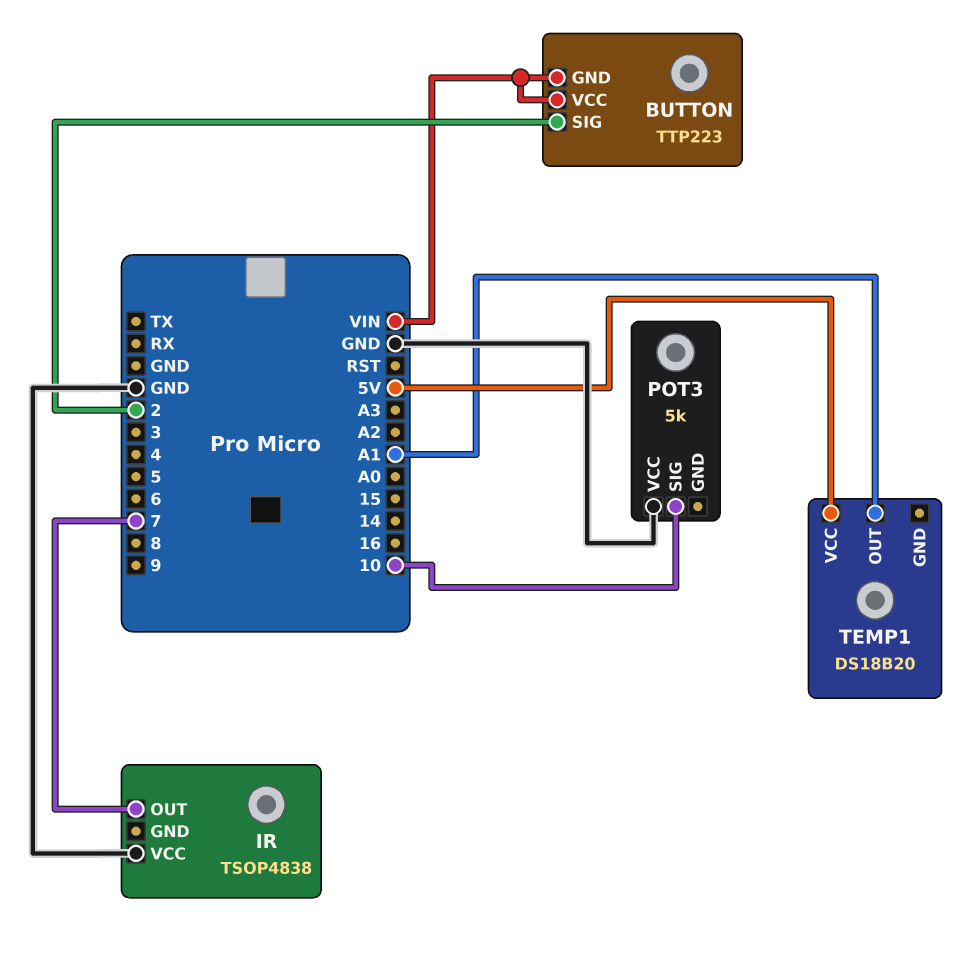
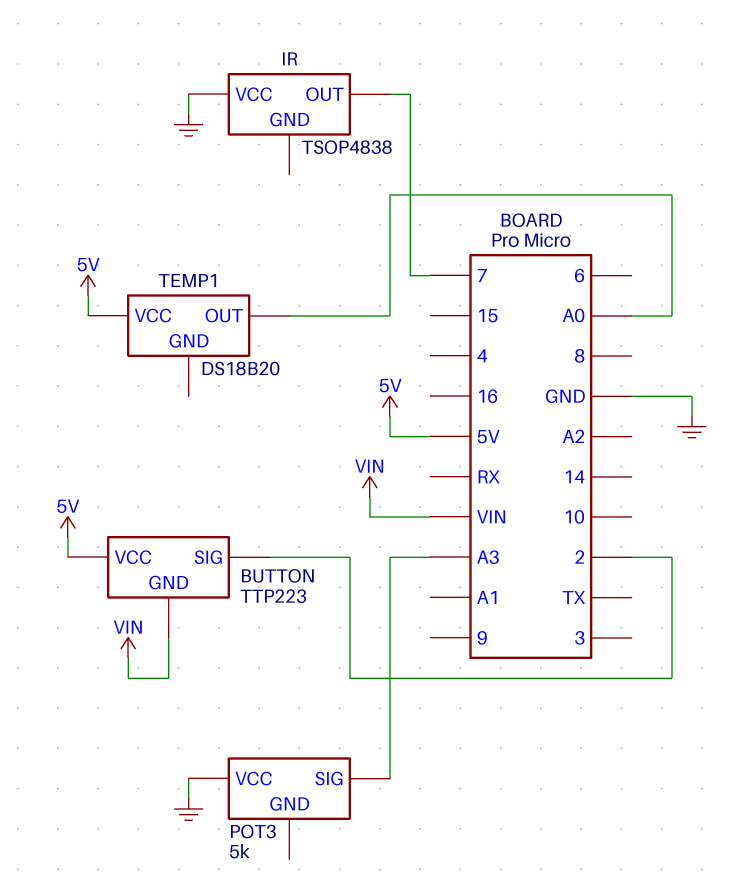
BUTTON pin VCC: VIN -> 5V
POT3 pin SIG: 10 -> A3
TEMP1 pin OUT: A1 -> A0

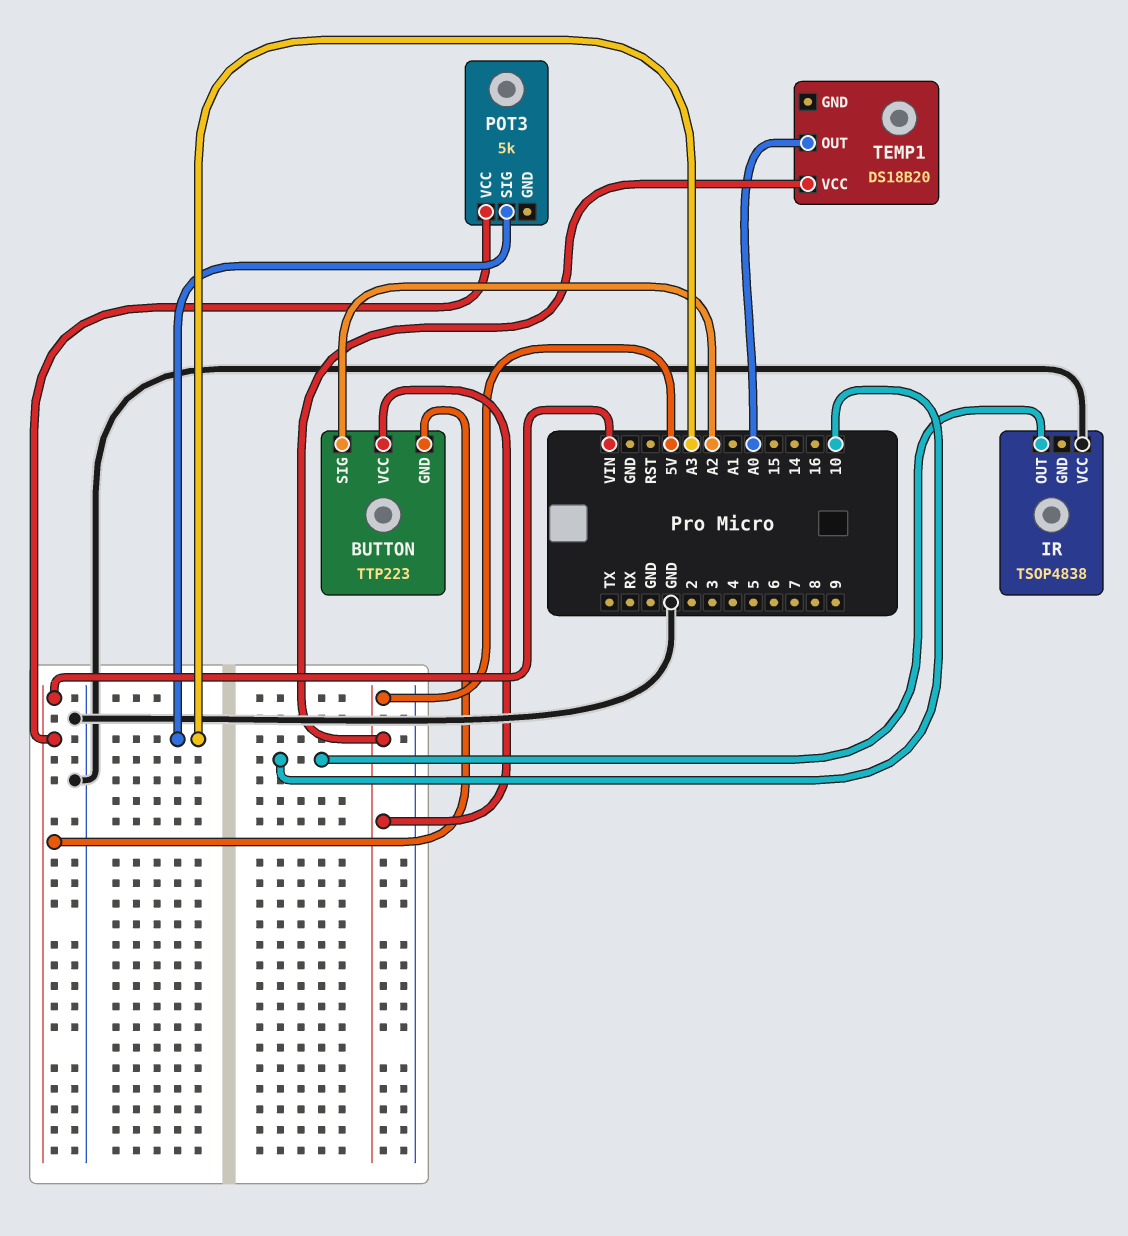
BUTTON pin SIG: 2 -> A2
IR pin OUT: 7 -> 10
POT3 pin VCC: GND -> VIN

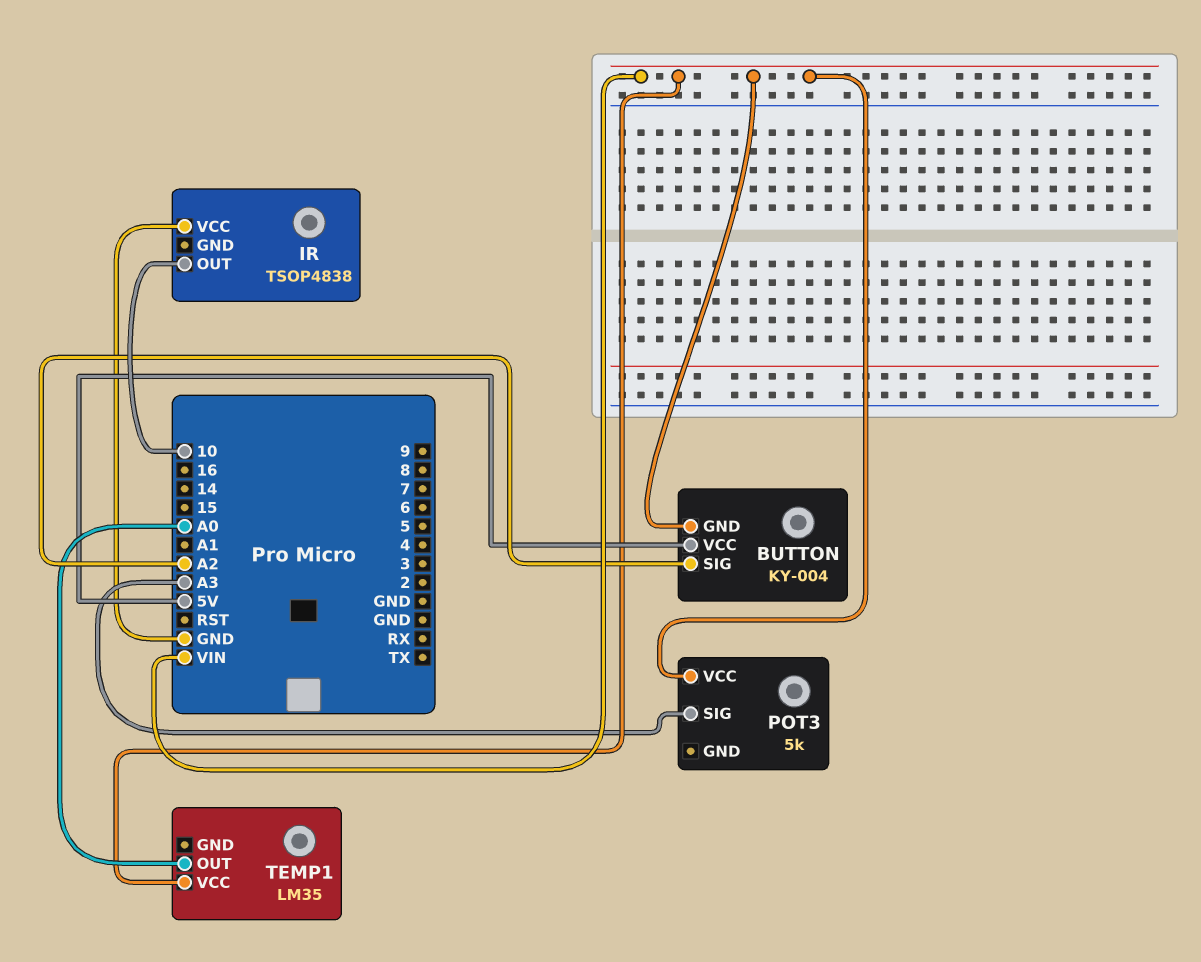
BUTTON: TTP223 -> KY-004
TEMP1: DS18B20 -> LM35
TEMP1 pin VCC: 5V -> VIN

